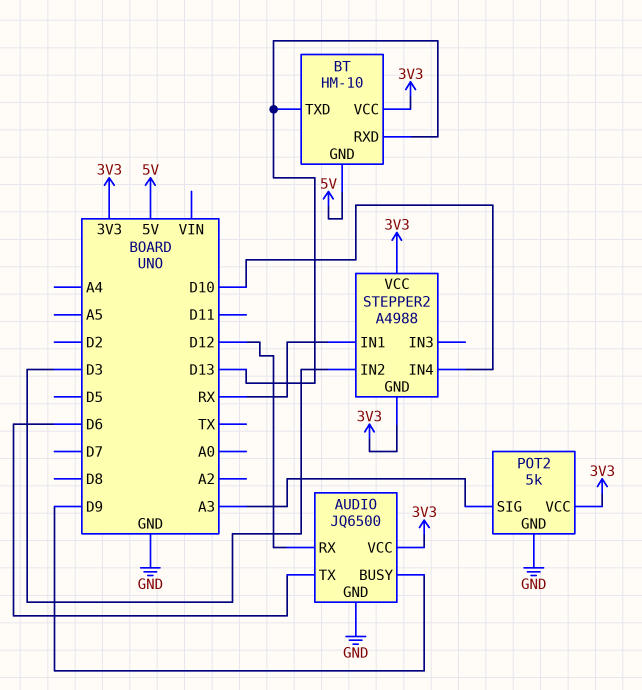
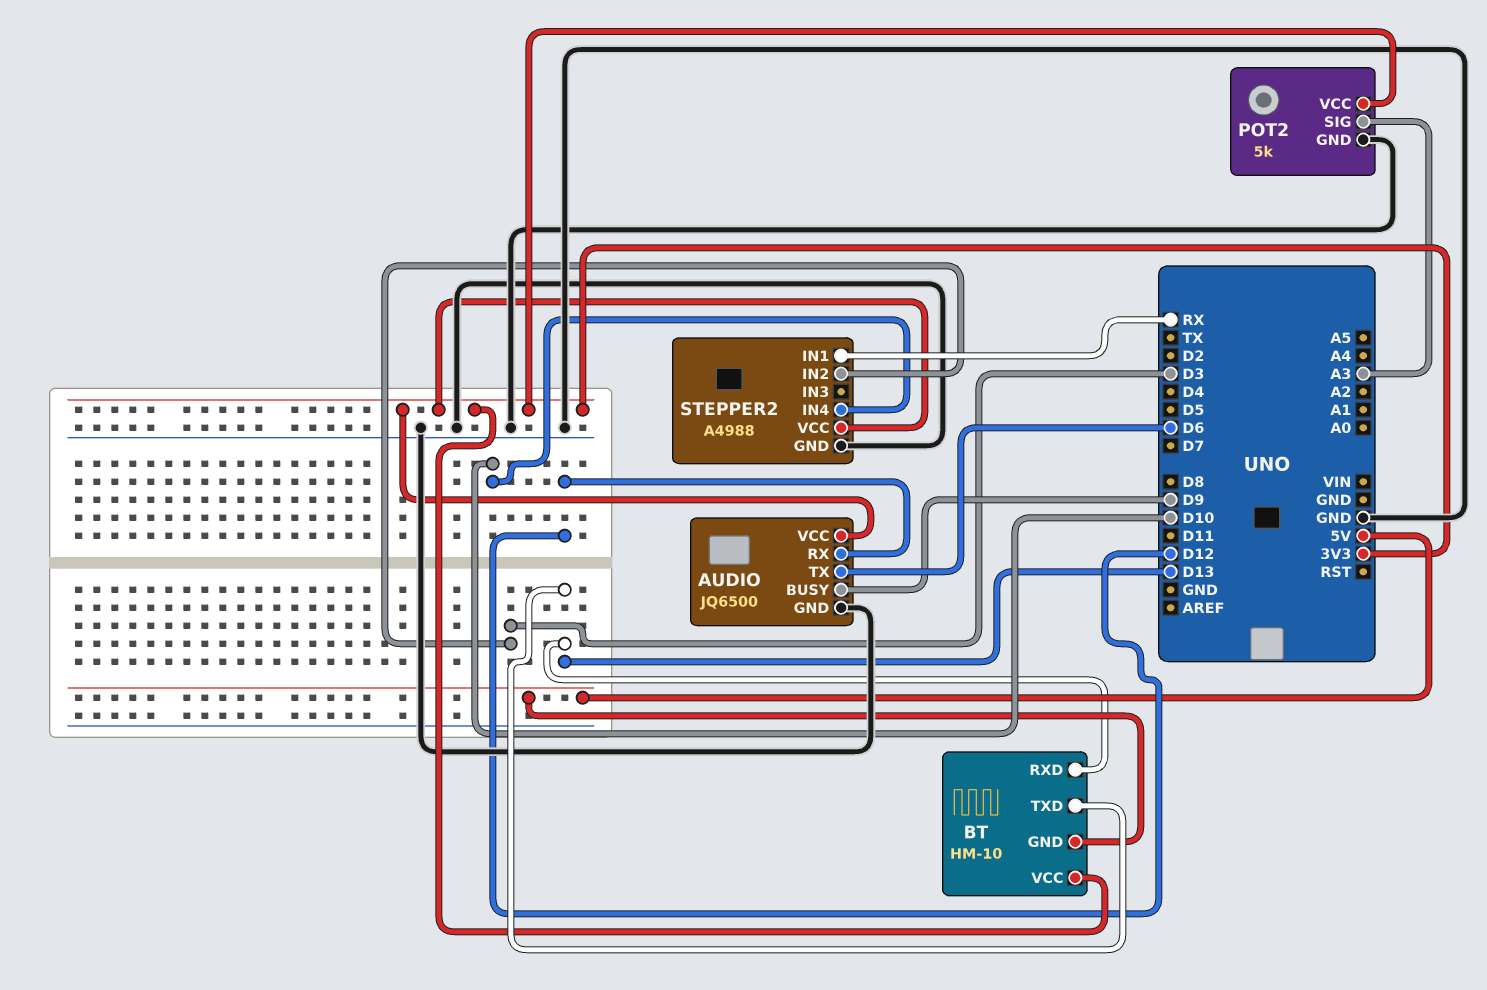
STEPPER2 pin GND: 3V3 -> GND

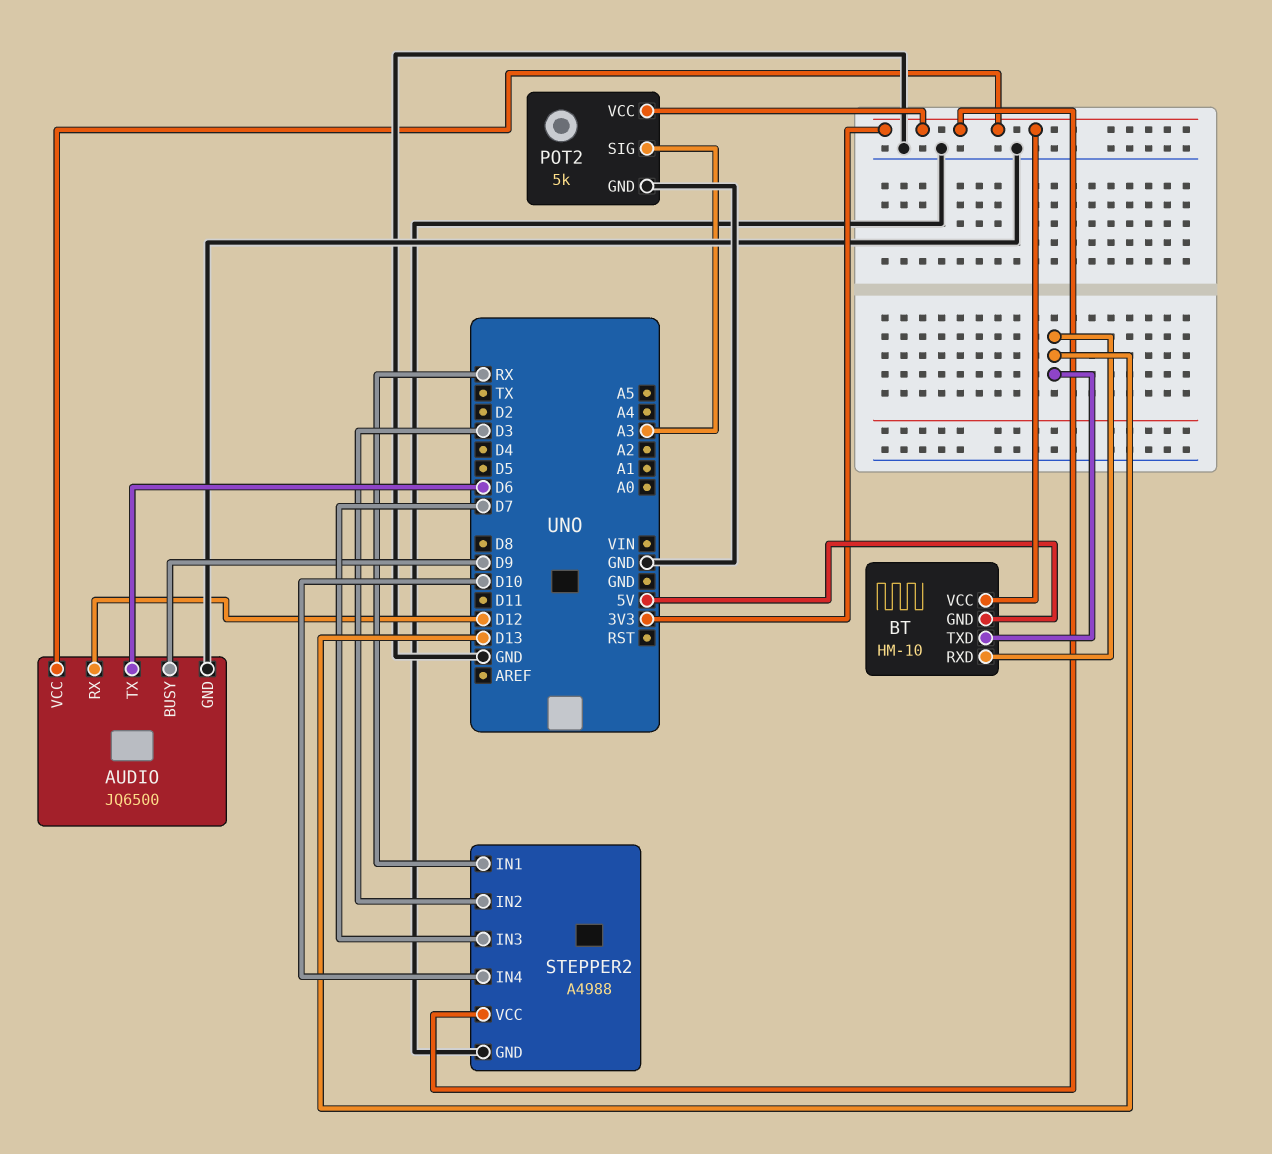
STEPPER2 pin IN3: none -> D7

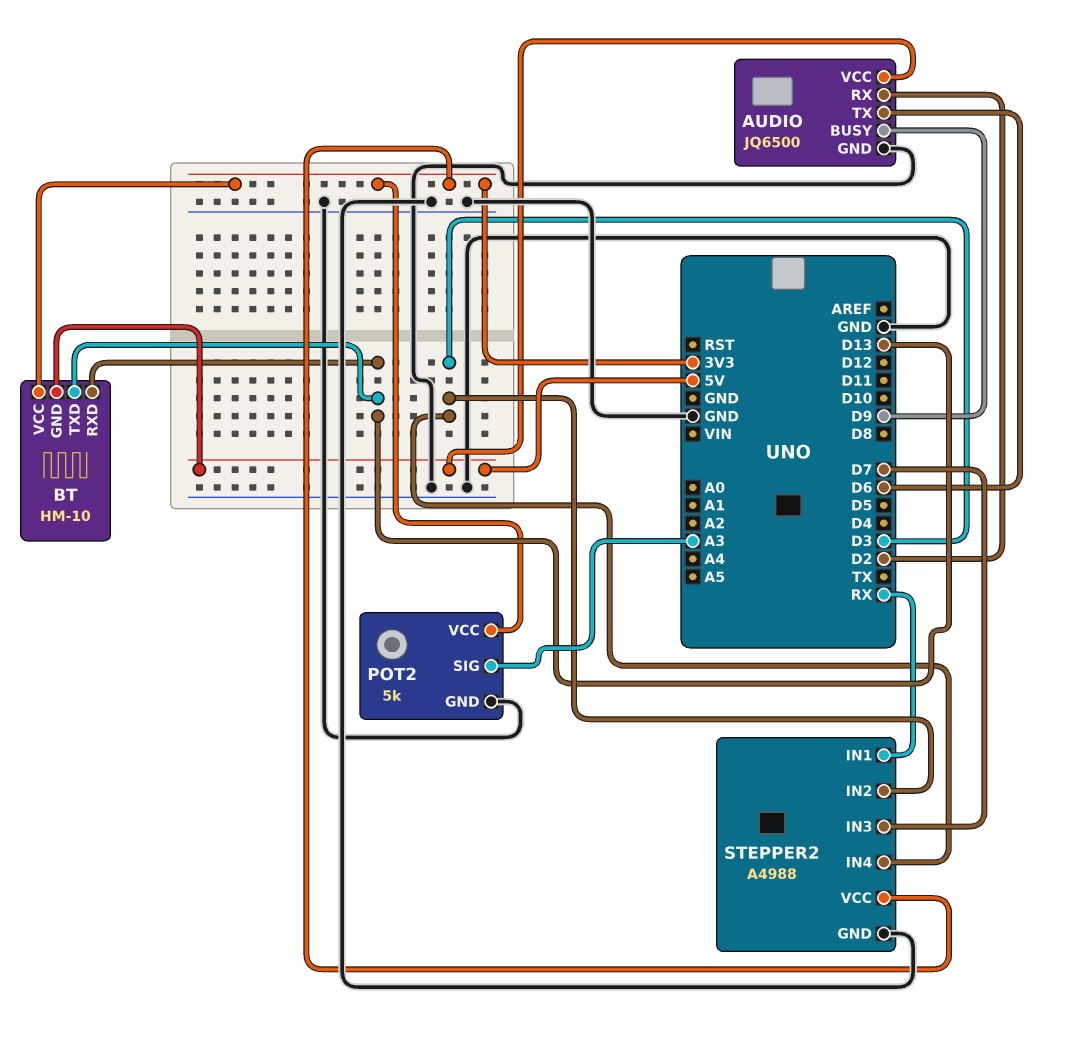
AUDIO pin RX: D12 -> D2
AUDIO pin VCC: 3V3 -> 5V
STEPPER2 pin IN4: D10 -> D3

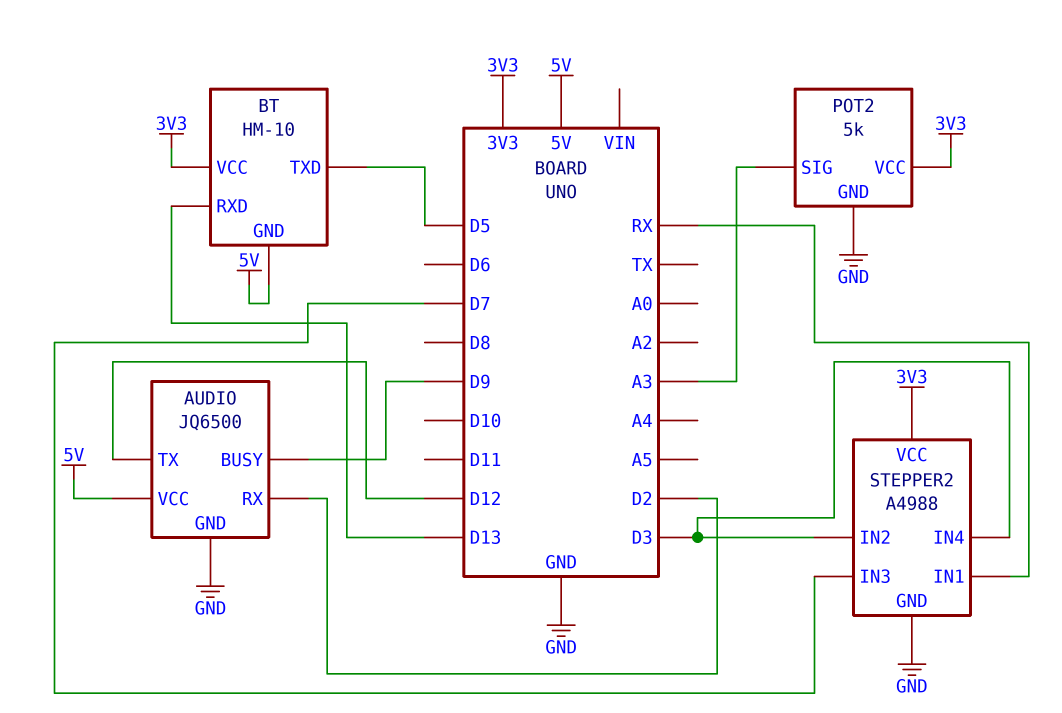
AUDIO pin TX: D6 -> D12
BT pin TXD: D13 -> D5

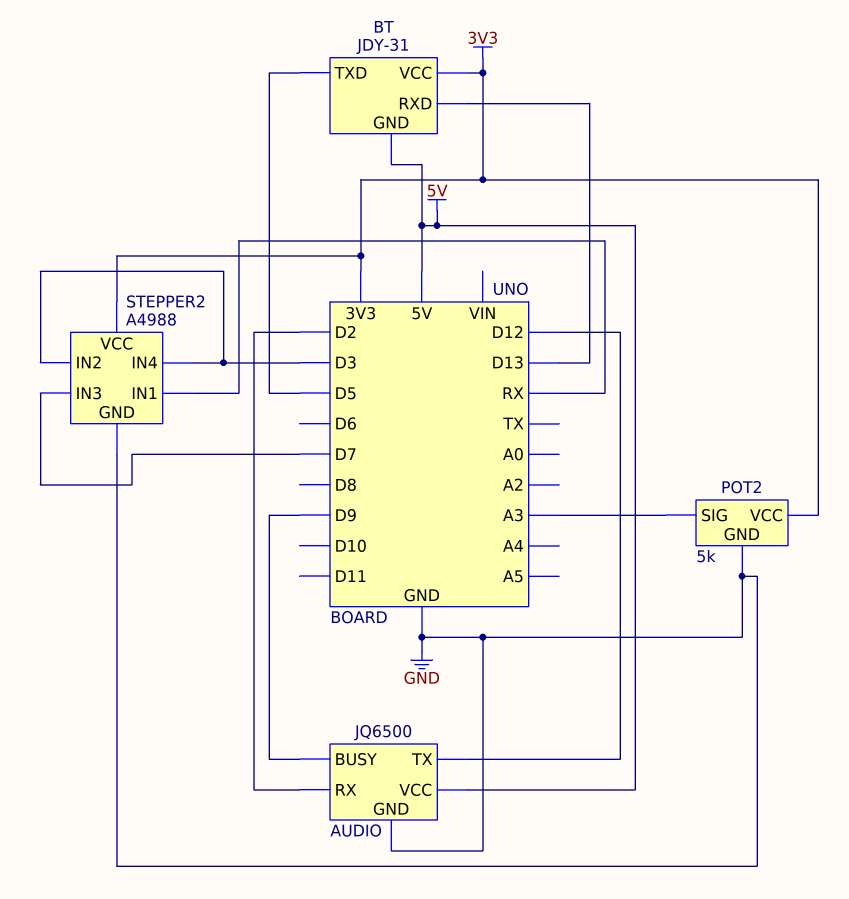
BT: HM-10 -> JDY-31

